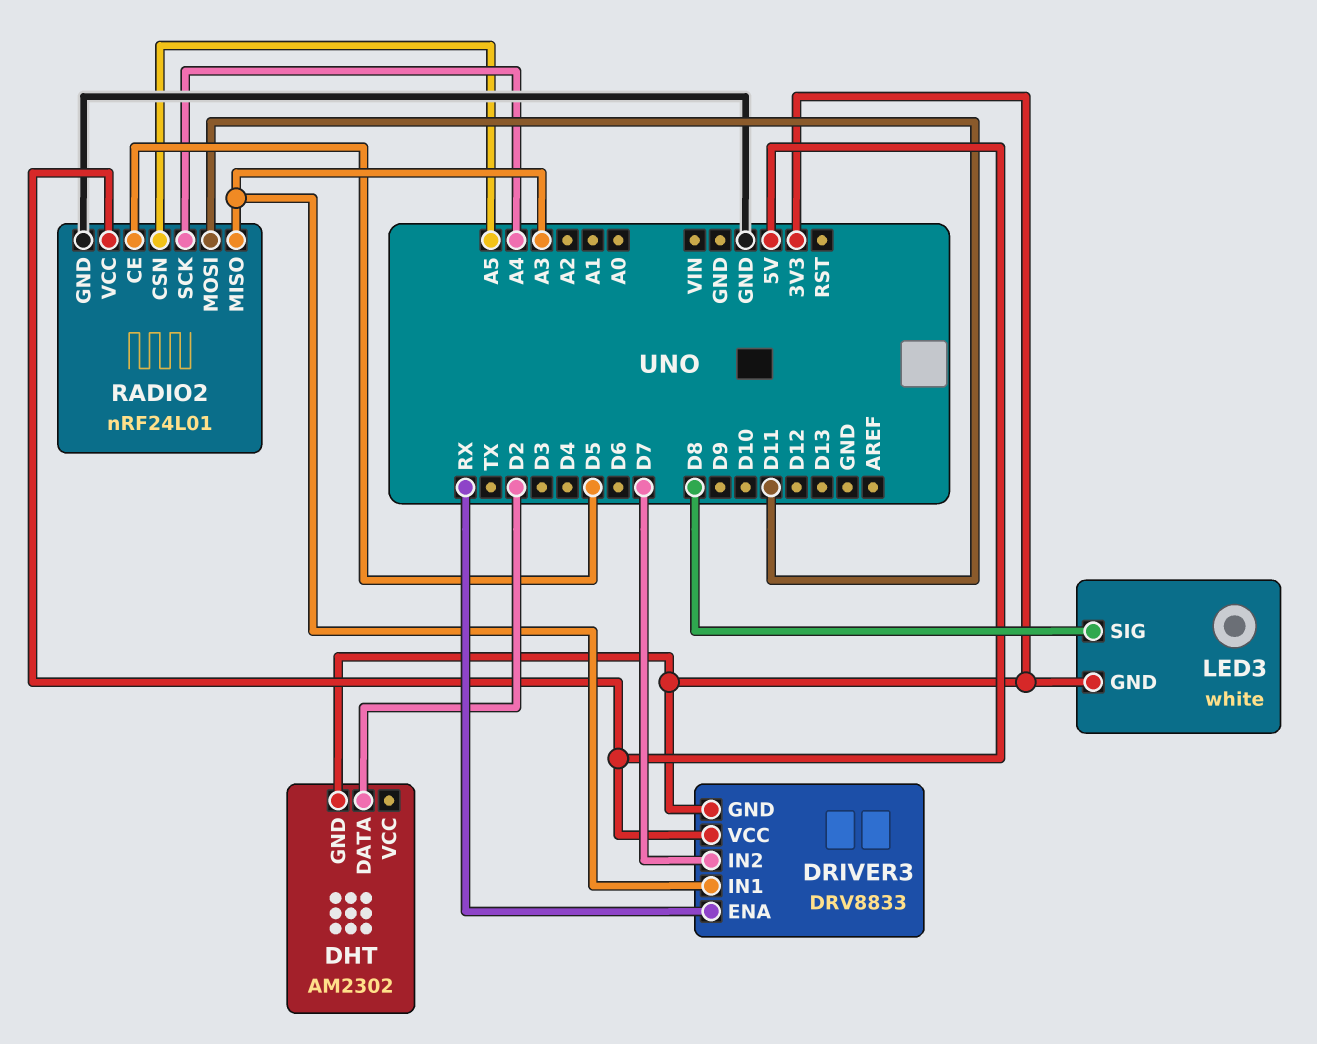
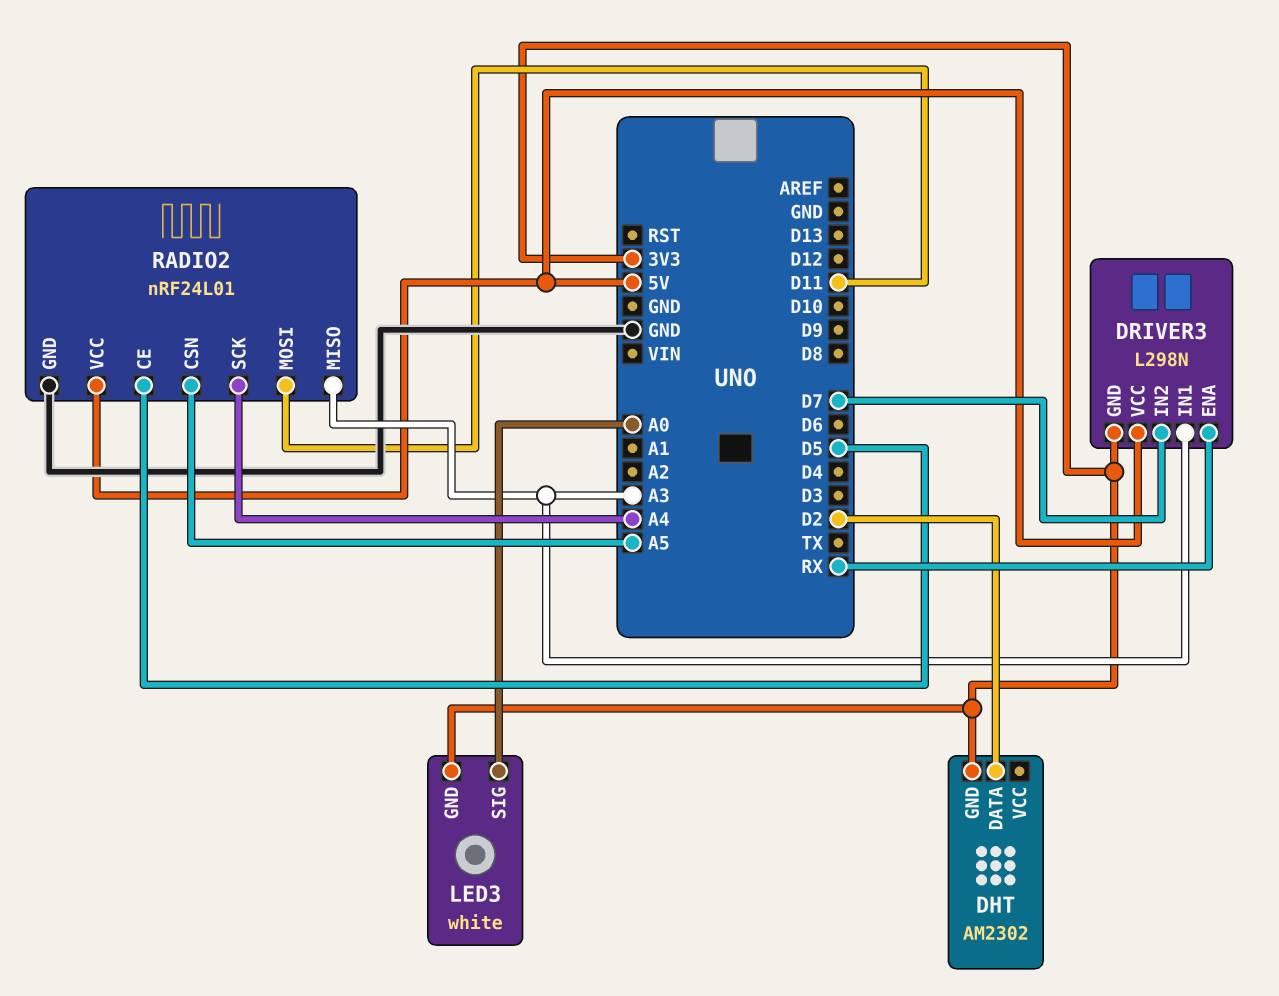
DRIVER3: DRV8833 -> L298N
LED3 pin SIG: D8 -> A0

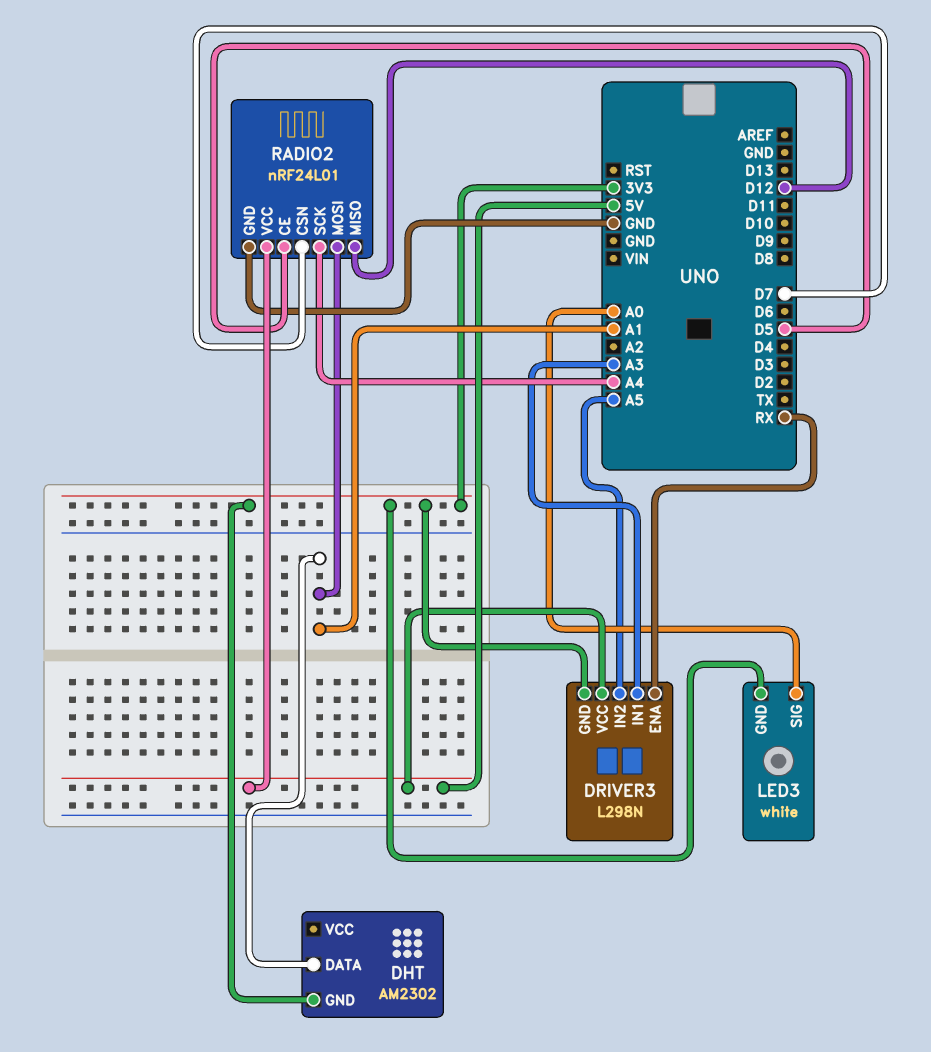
DHT pin DATA: D2 -> A1
DRIVER3 pin IN2: D7 -> A5
RADIO2 pin CSN: A5 -> D7
RADIO2 pin MISO: A3 -> D12
RADIO2 pin MOSI: D11 -> A1

